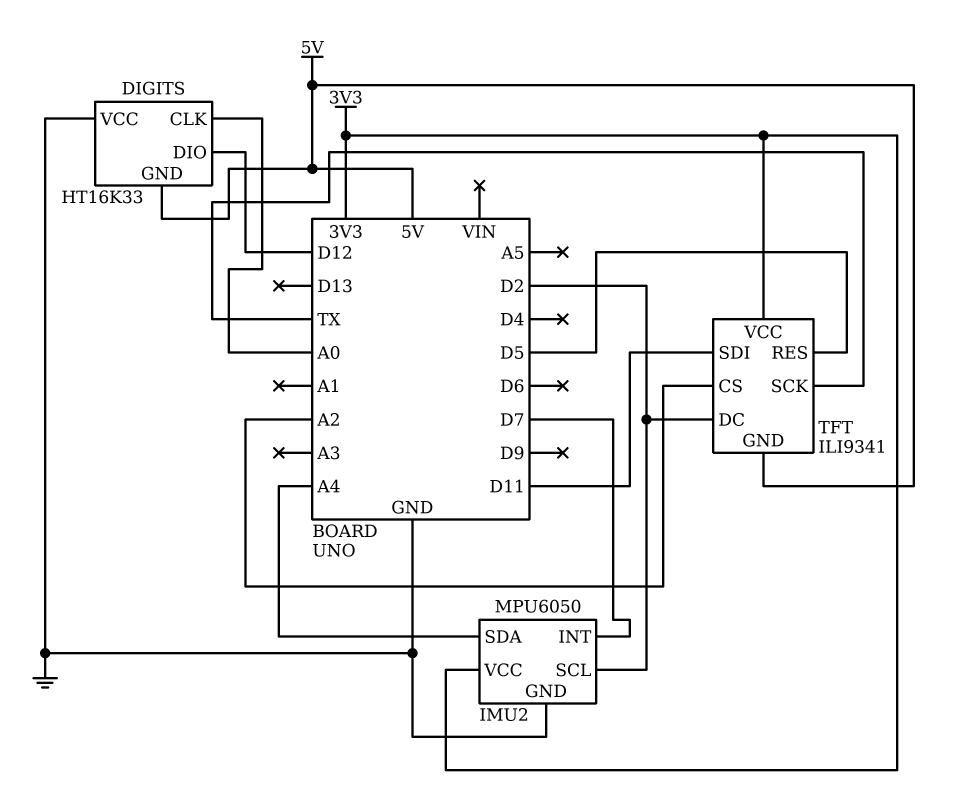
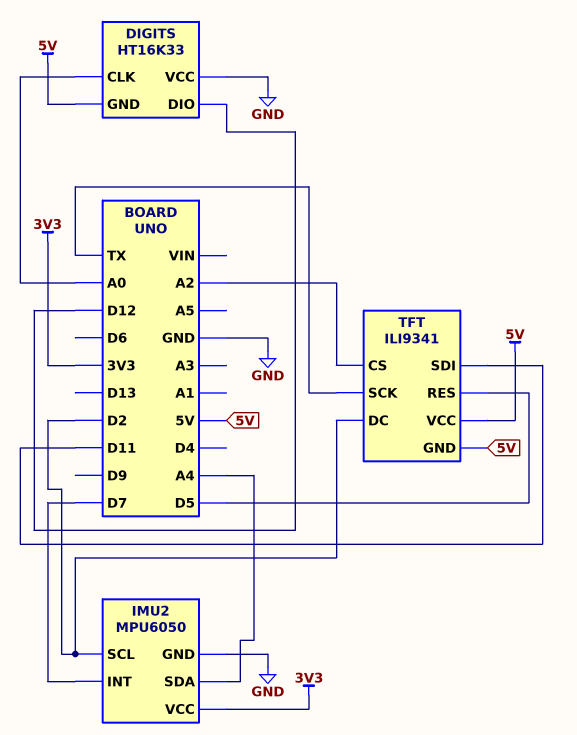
TFT pin VCC: 3V3 -> 5V

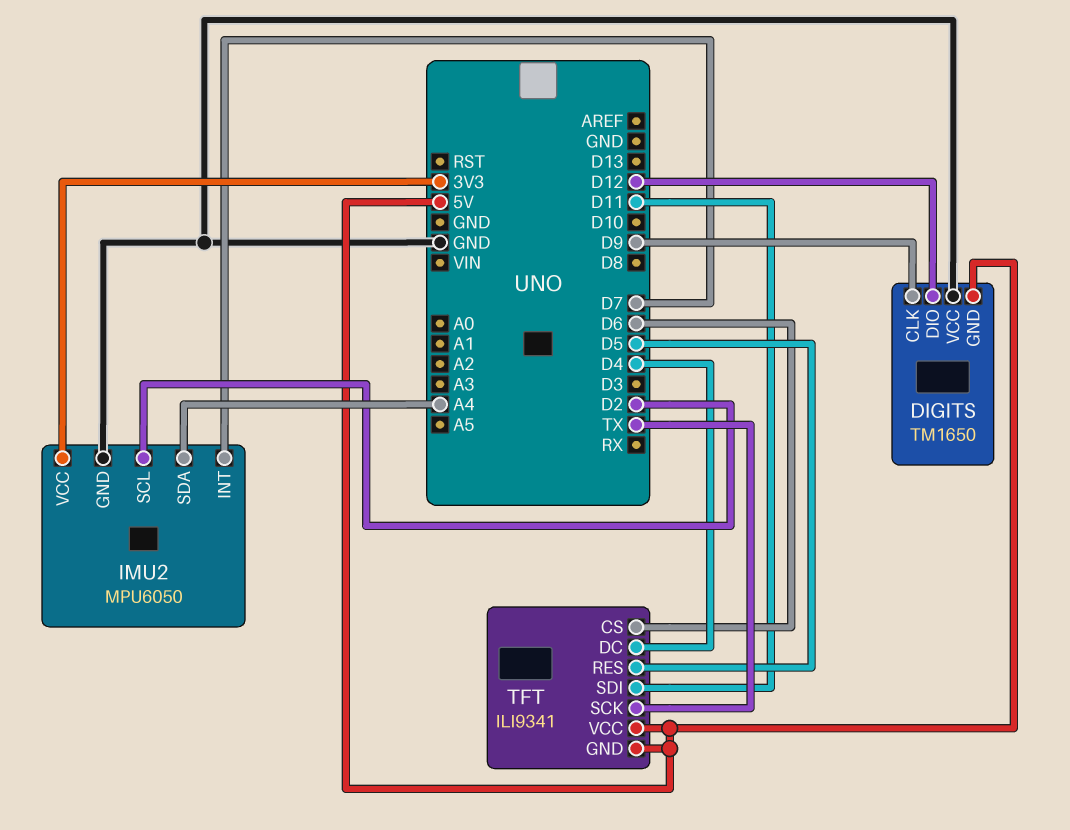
DIGITS: HT16K33 -> TM1650
DIGITS pin CLK: A0 -> D9
TFT pin CS: A2 -> D6
TFT pin DC: D2 -> D4

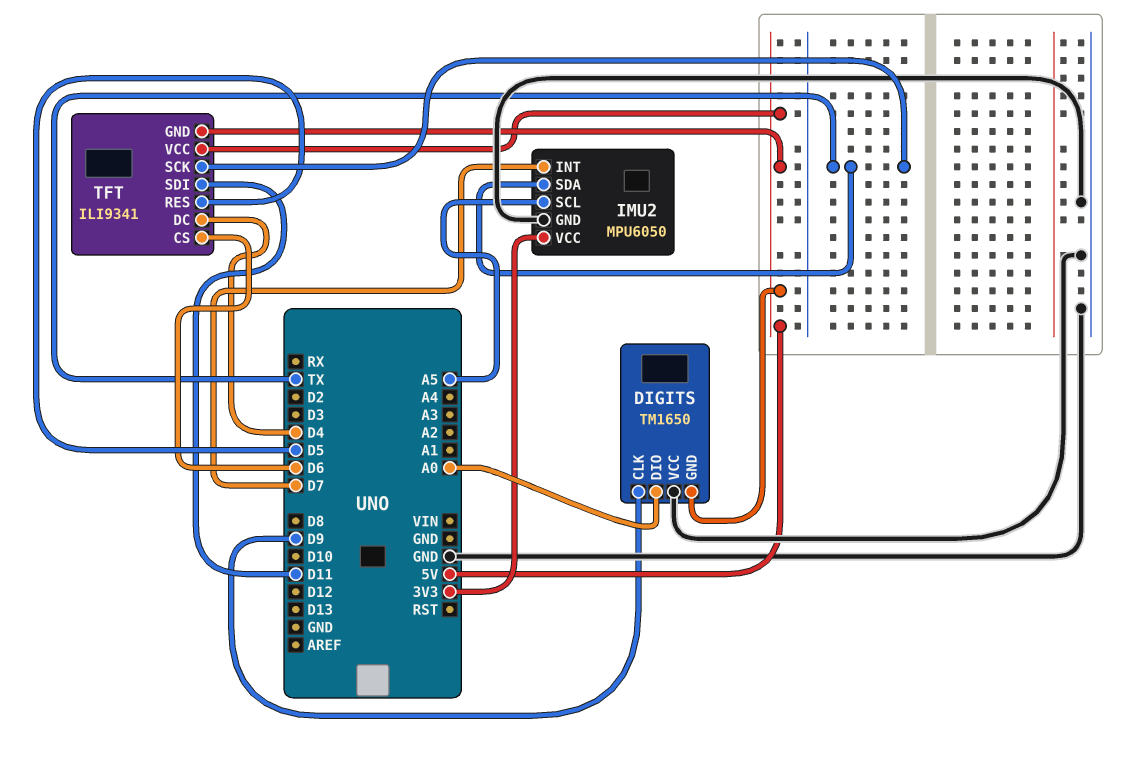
DIGITS pin DIO: D12 -> A0
IMU2 pin SCL: D2 -> A5
IMU2 pin SDA: A4 -> TX

